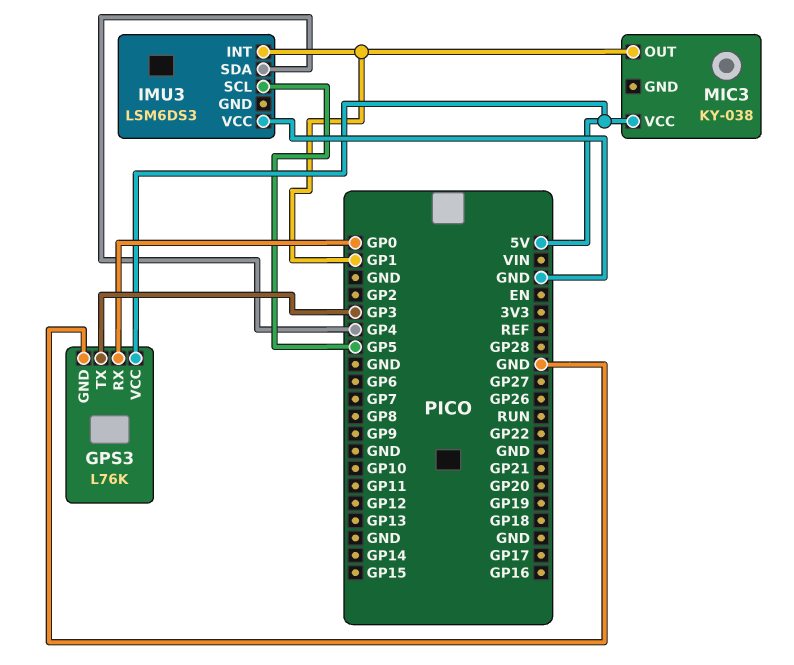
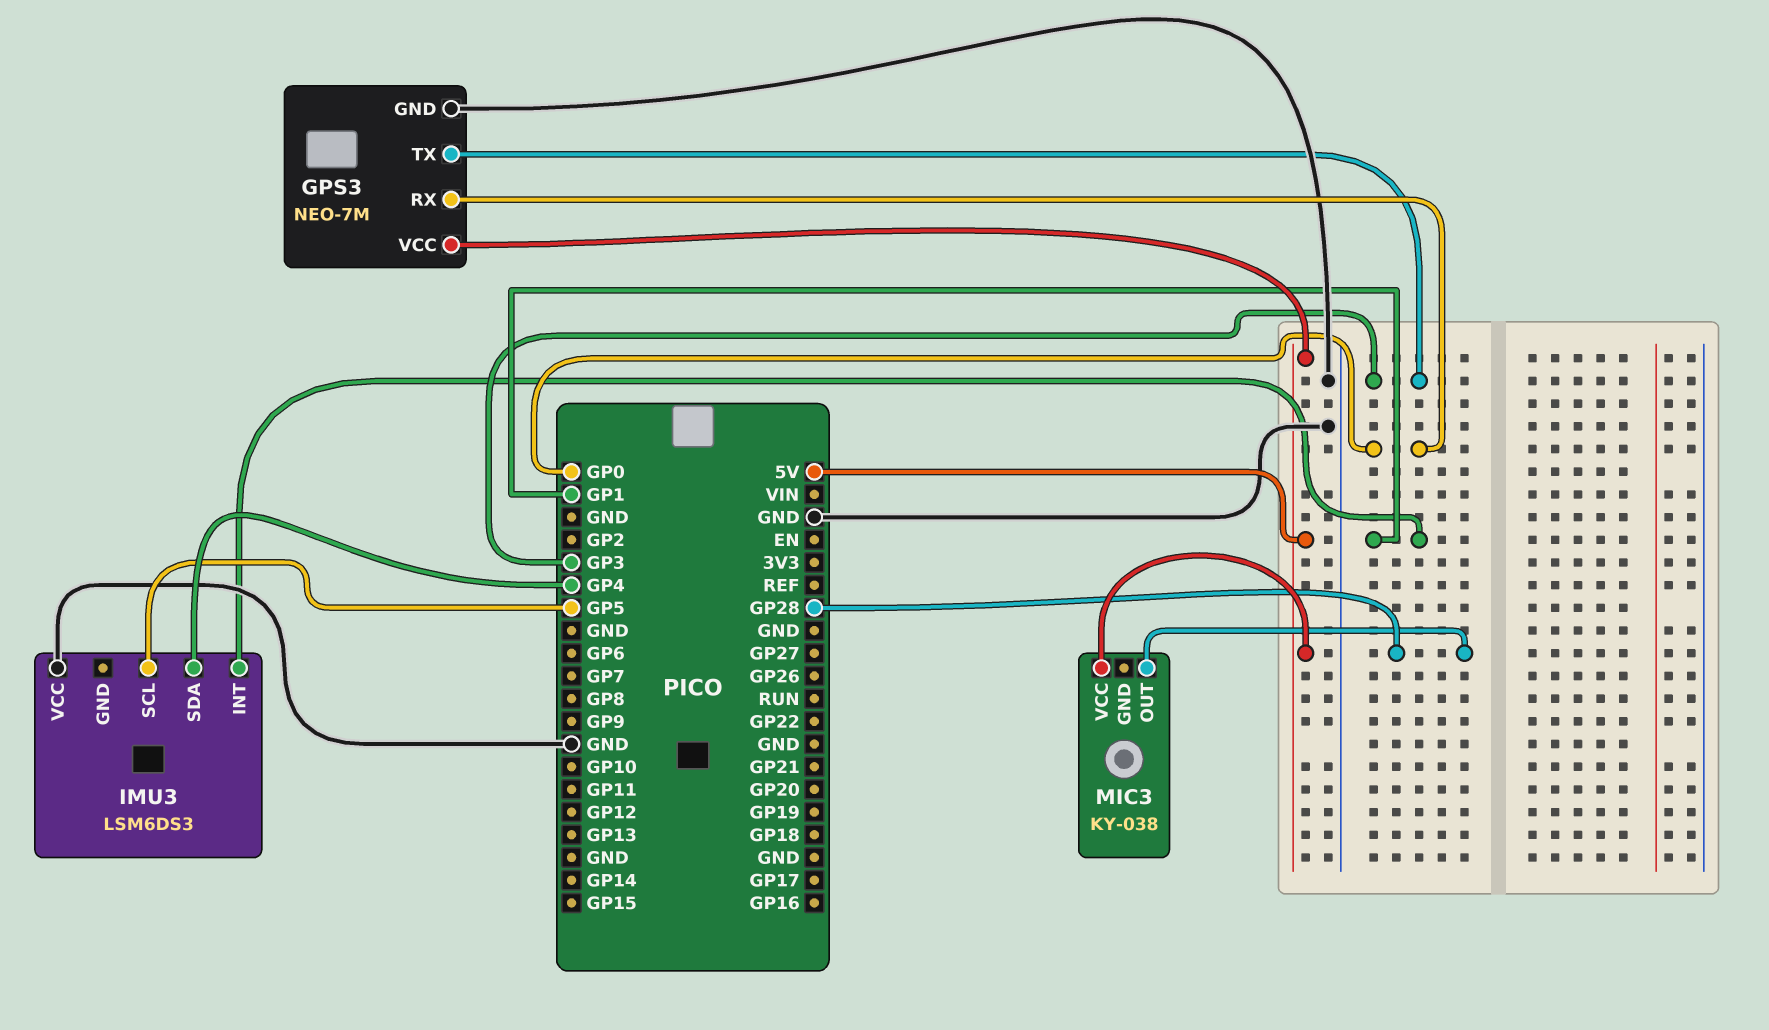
GPS3: L76K -> NEO-7M
MIC3 pin OUT: GP1 -> GP28

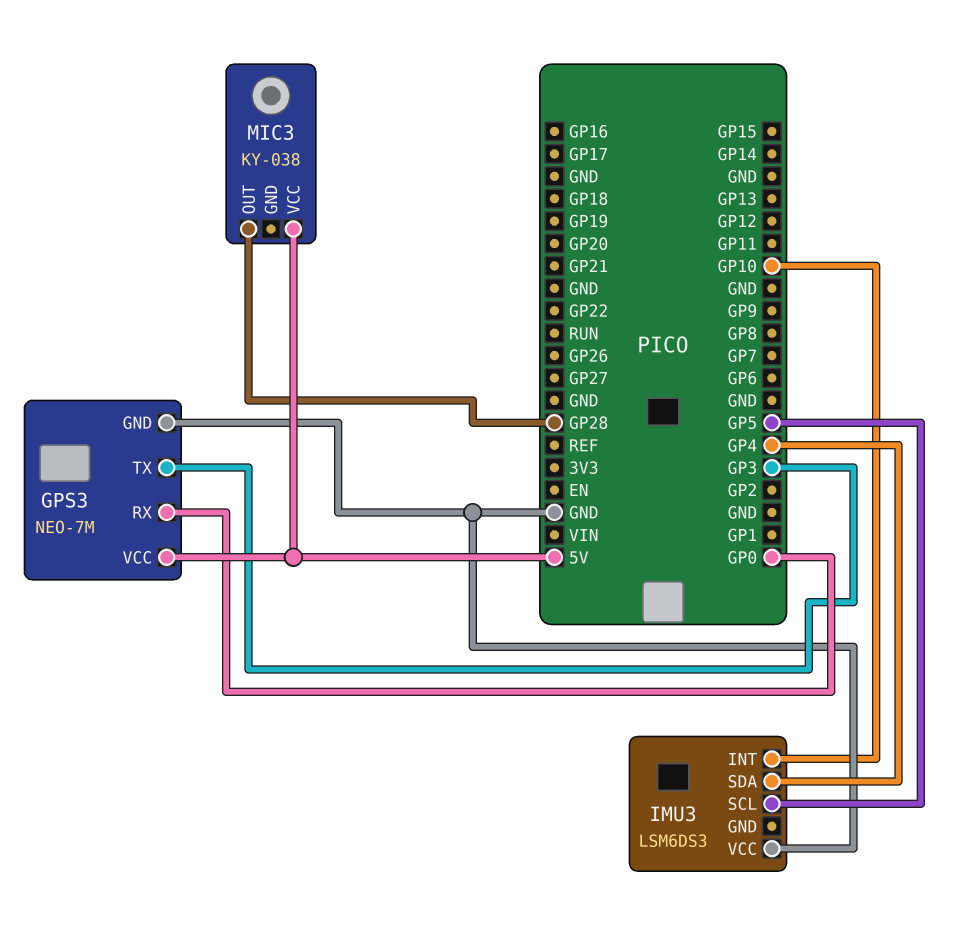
IMU3 pin INT: GP1 -> GP10

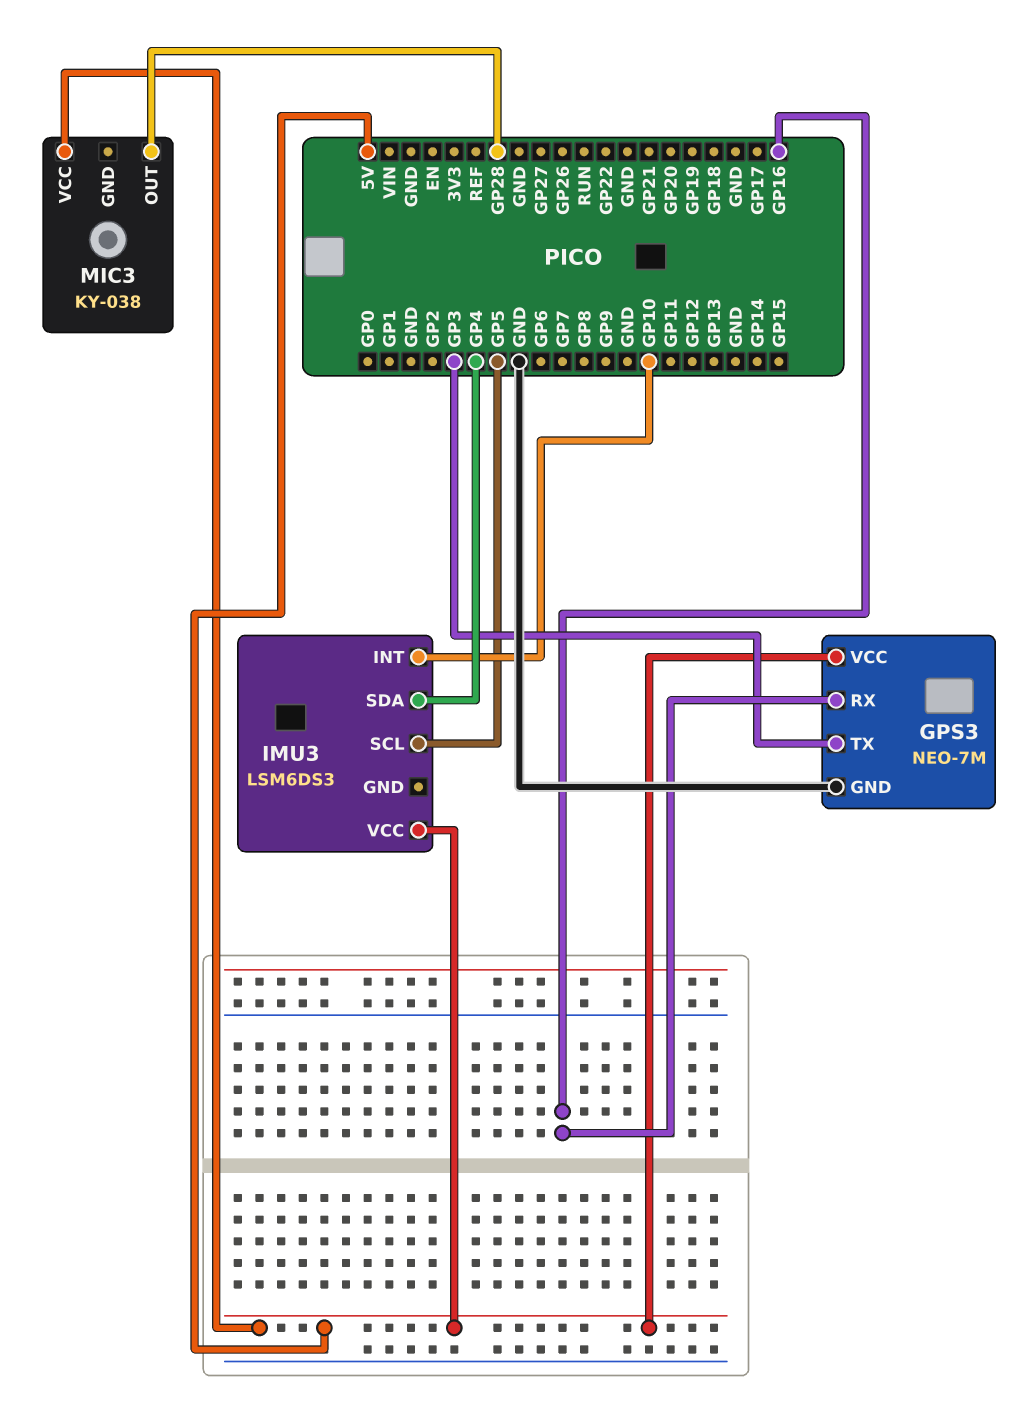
GPS3 pin RX: GP0 -> GP16
IMU3 pin VCC: GND -> 5V

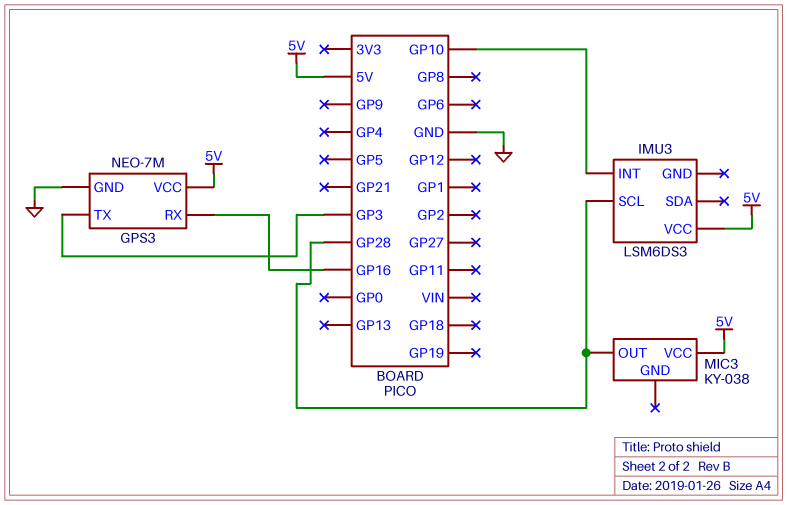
IMU3 pin SCL: GP5 -> GP28
IMU3 pin SDA: GP4 -> none

